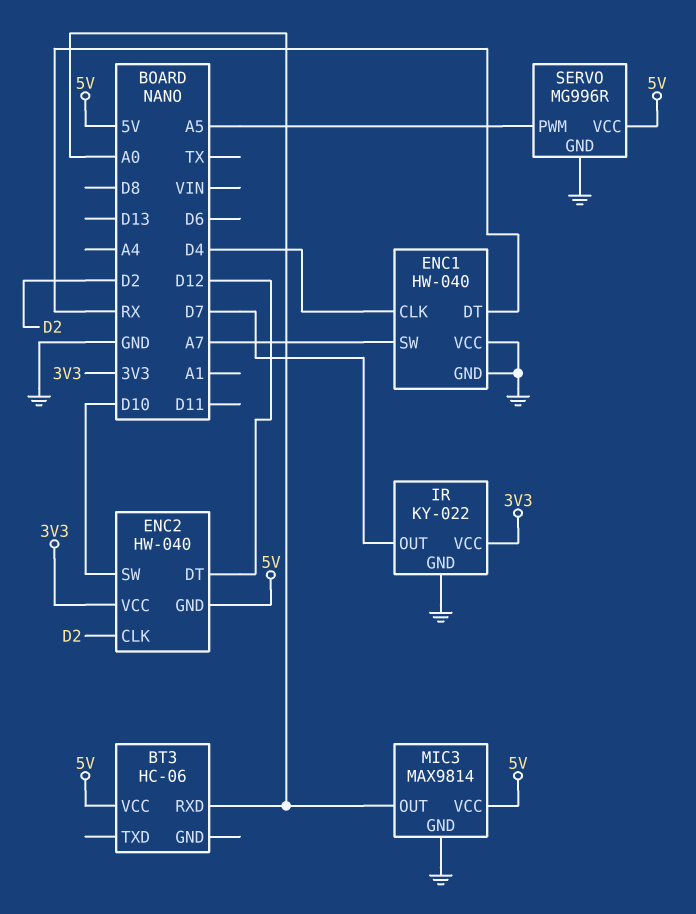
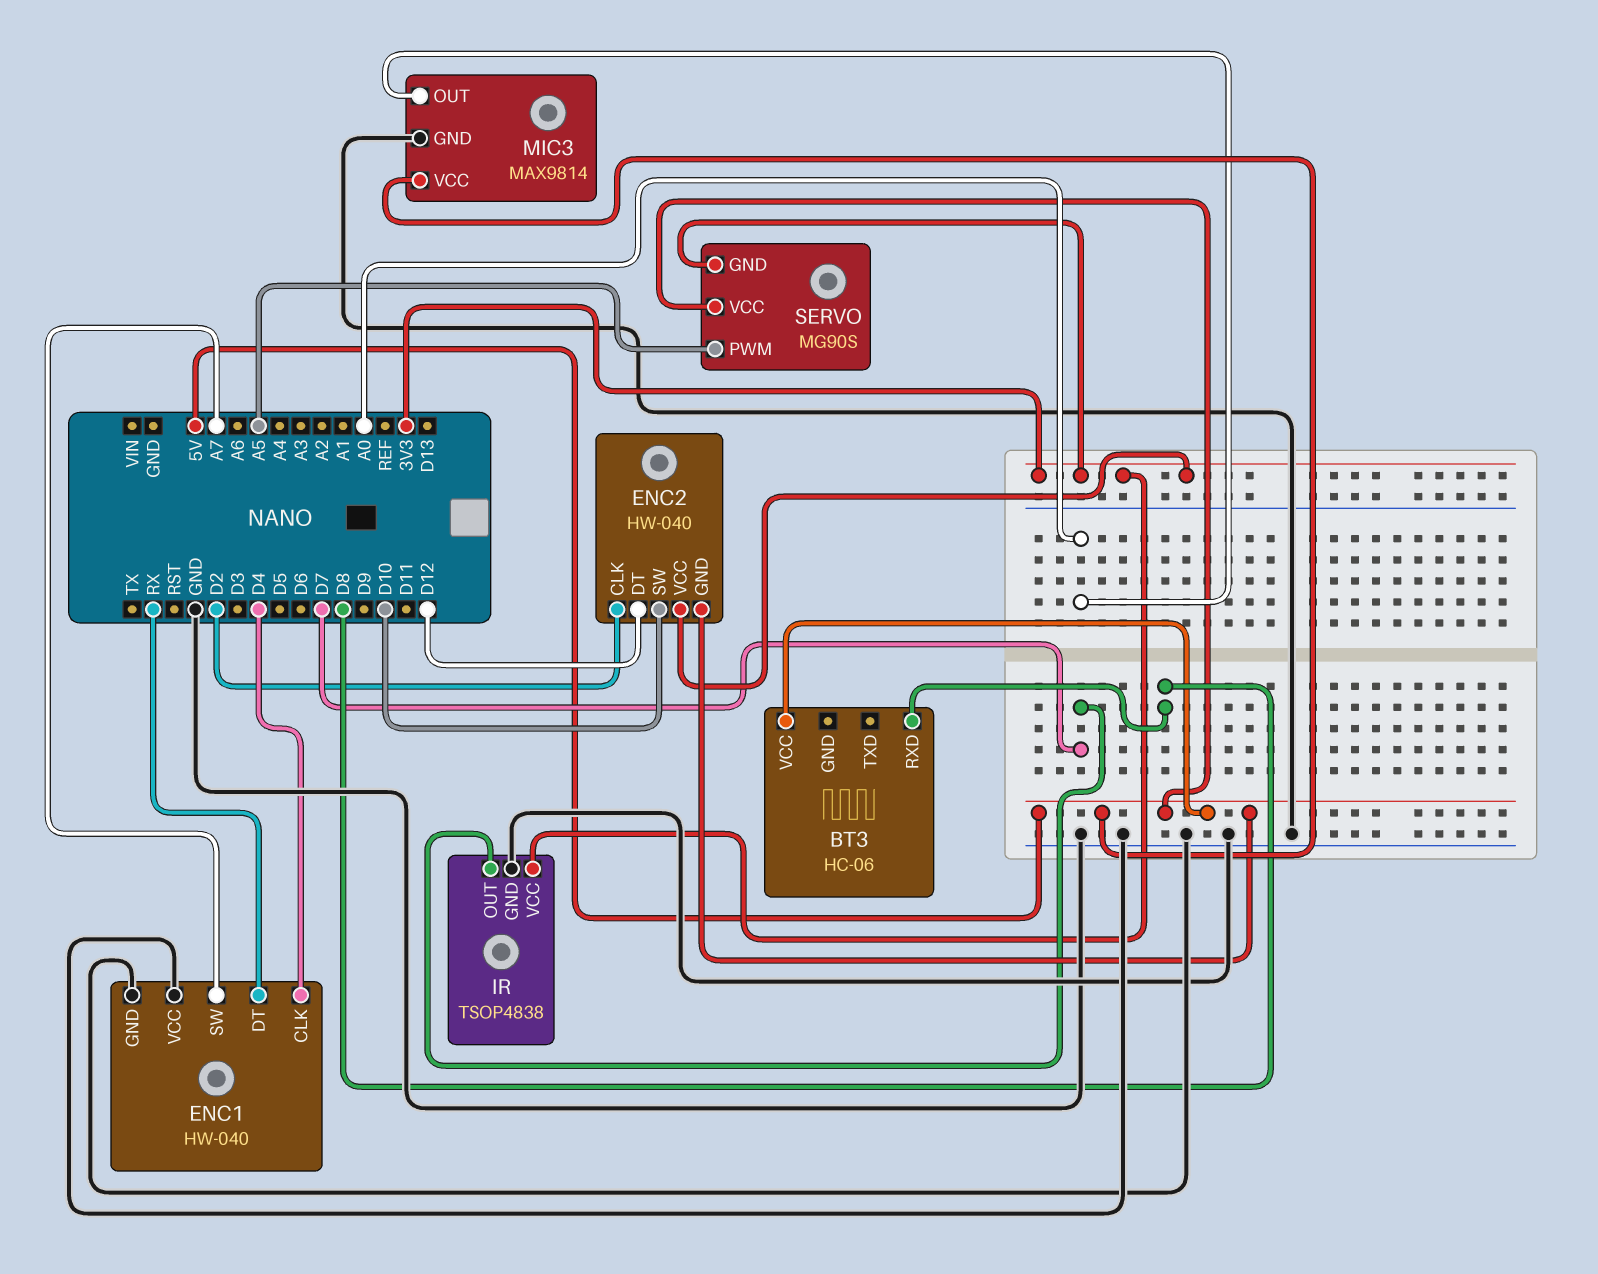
BT3 pin RXD: A0 -> D8
IR: KY-022 -> TSOP4838
SERVO: MG996R -> MG90S
SERVO pin GND: GND -> 3V3

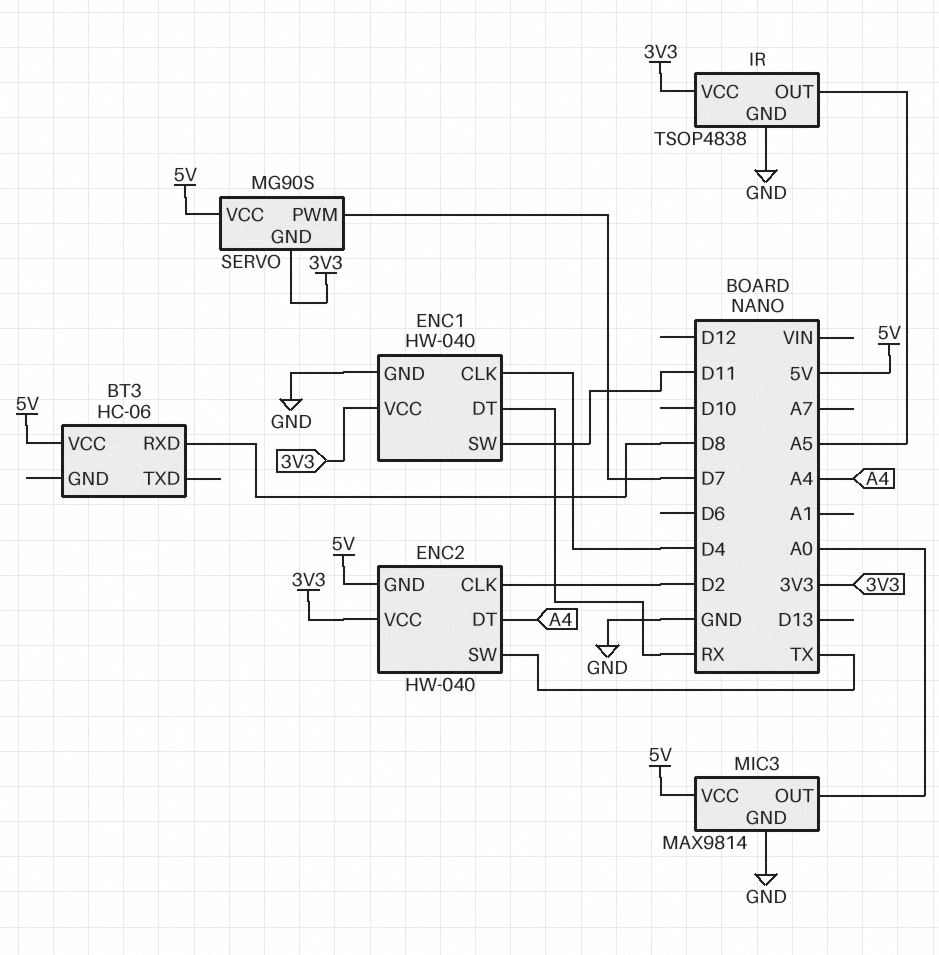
ENC1 pin SW: A7 -> D11
ENC1 pin VCC: GND -> 3V3
ENC2 pin DT: D12 -> A4
ENC2 pin SW: D10 -> TX
IR pin OUT: D7 -> A5
SERVO pin PWM: A5 -> D7

